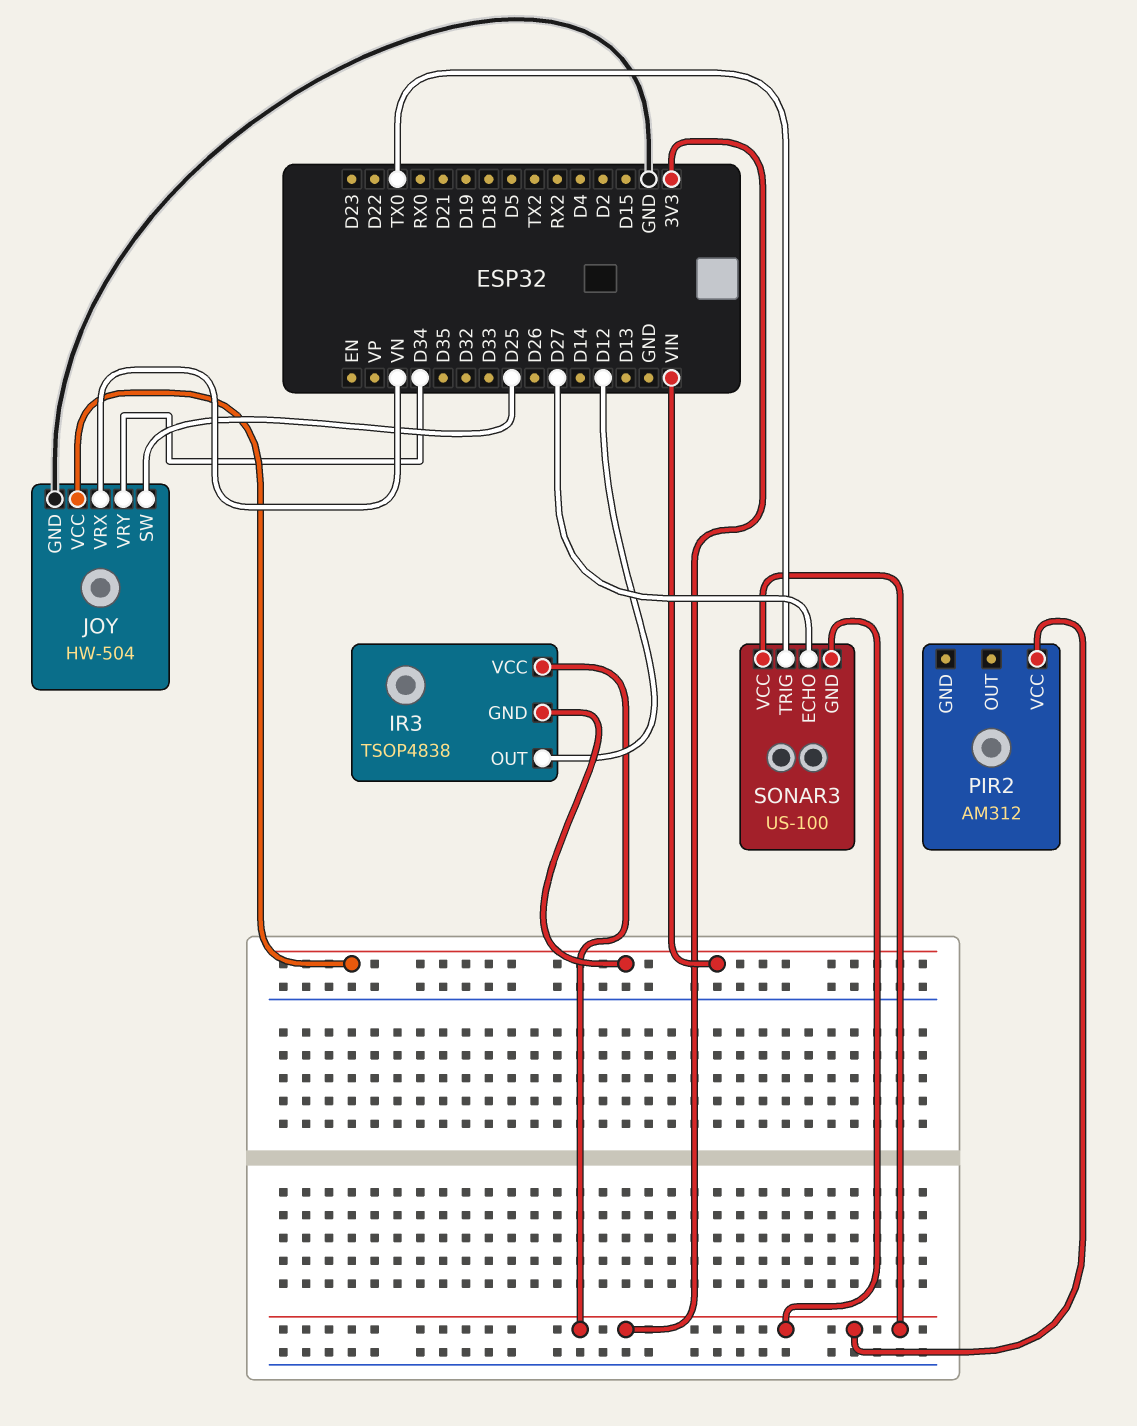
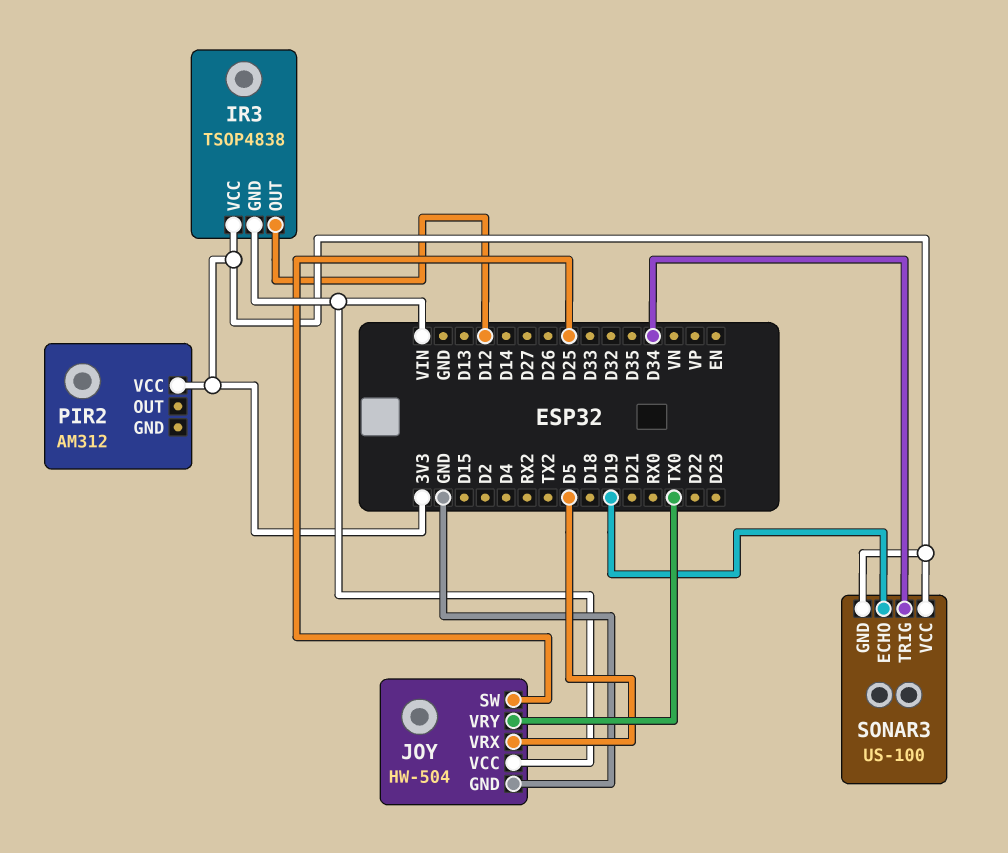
JOY pin VRX: VN -> D5
JOY pin VRY: D34 -> TX0
SONAR3 pin ECHO: D27 -> D19
SONAR3 pin TRIG: TX0 -> D34

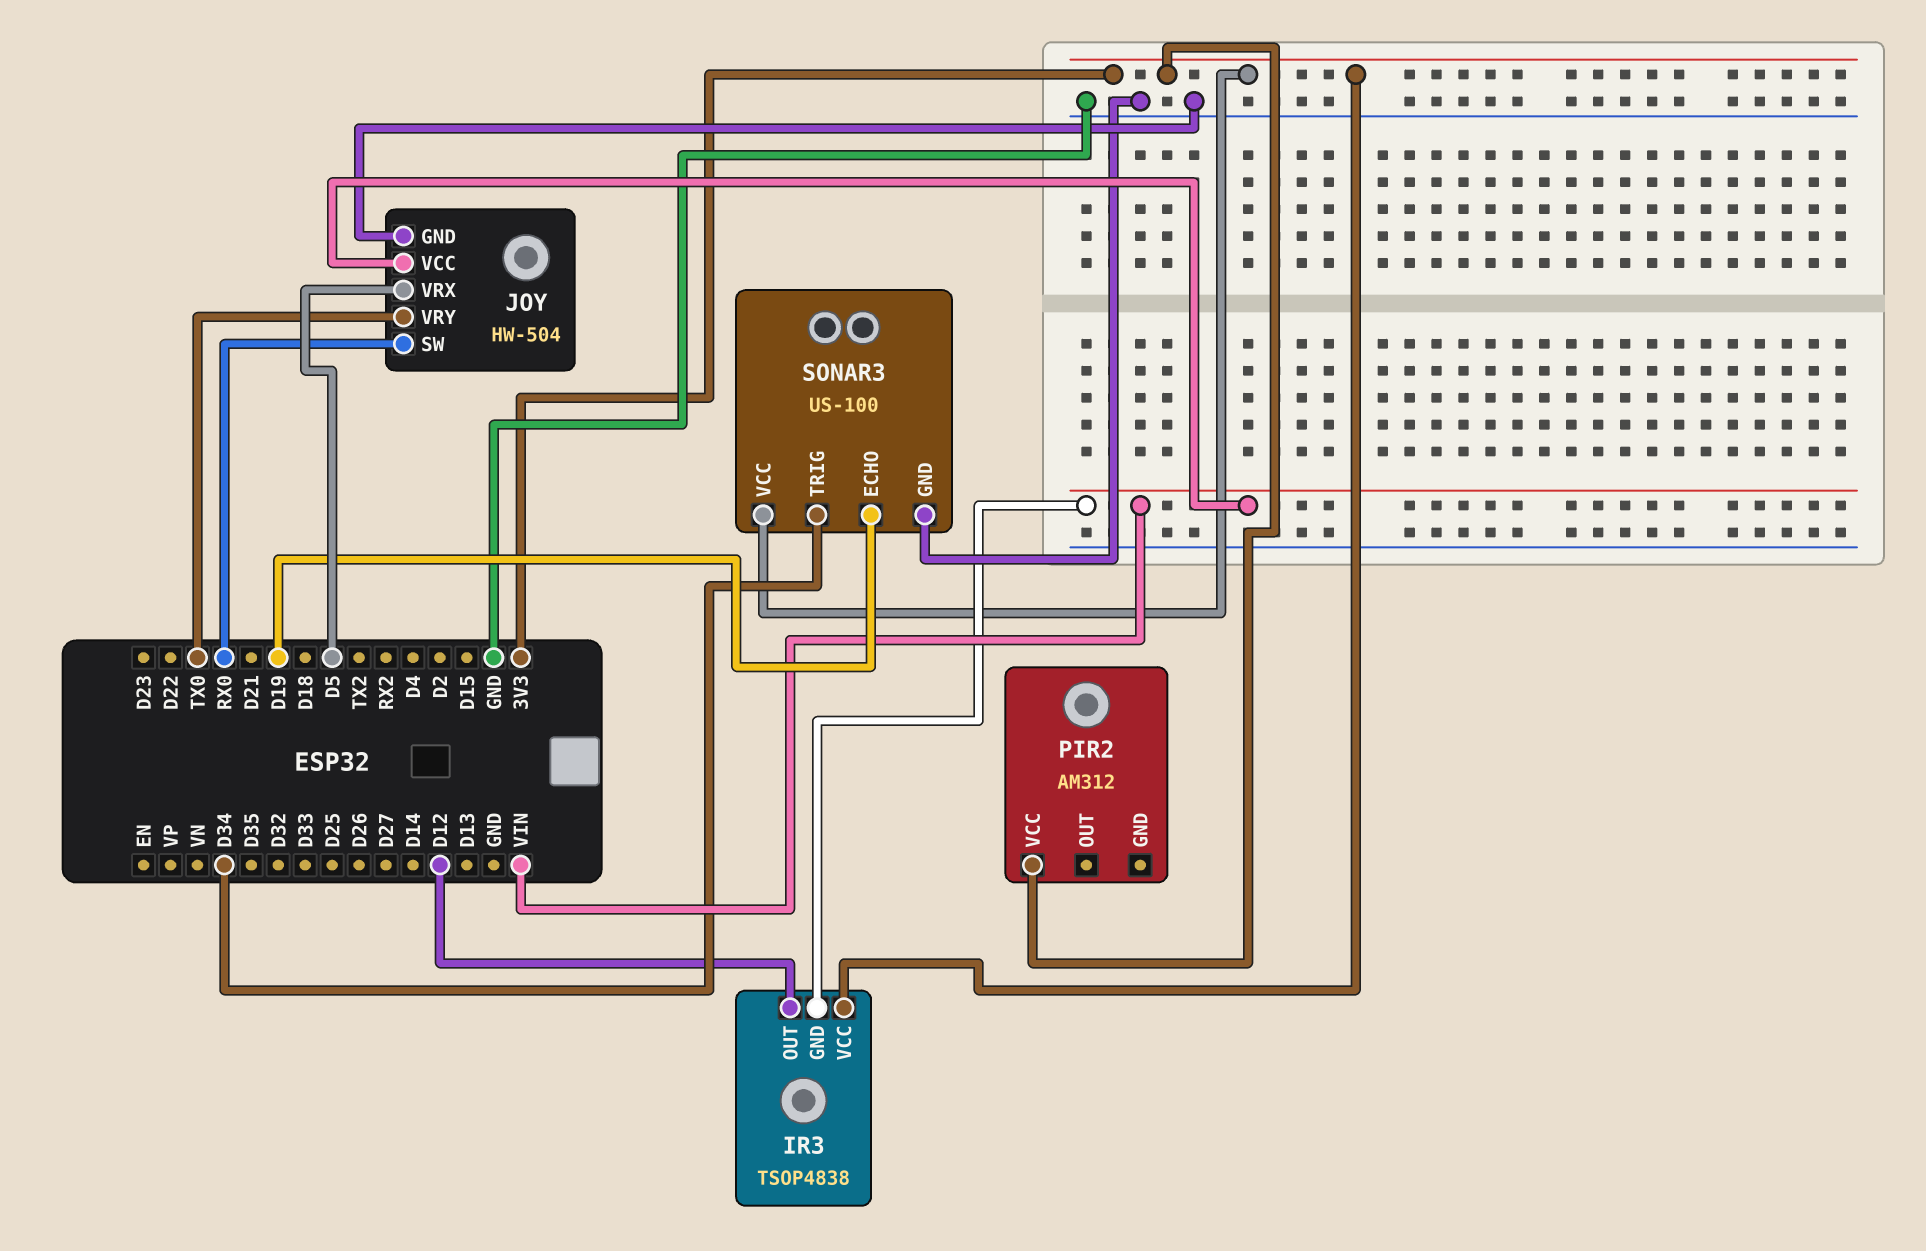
JOY pin SW: D25 -> RX0
SONAR3 pin GND: 3V3 -> GND

